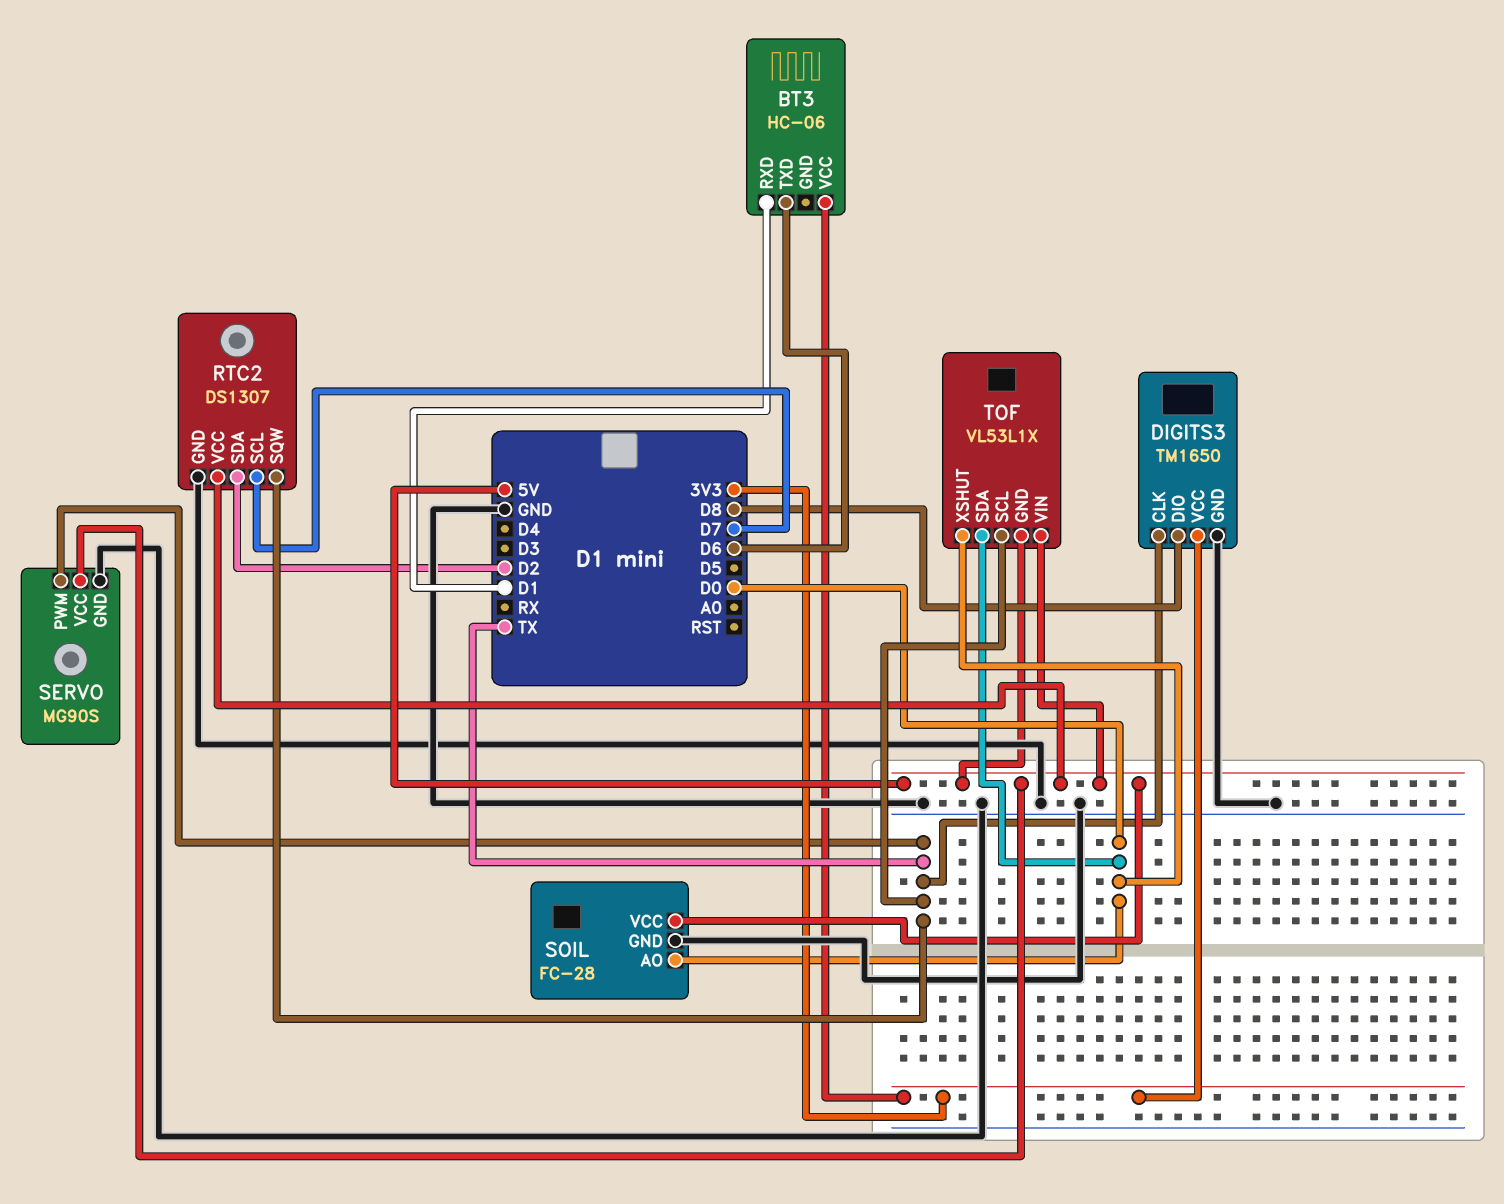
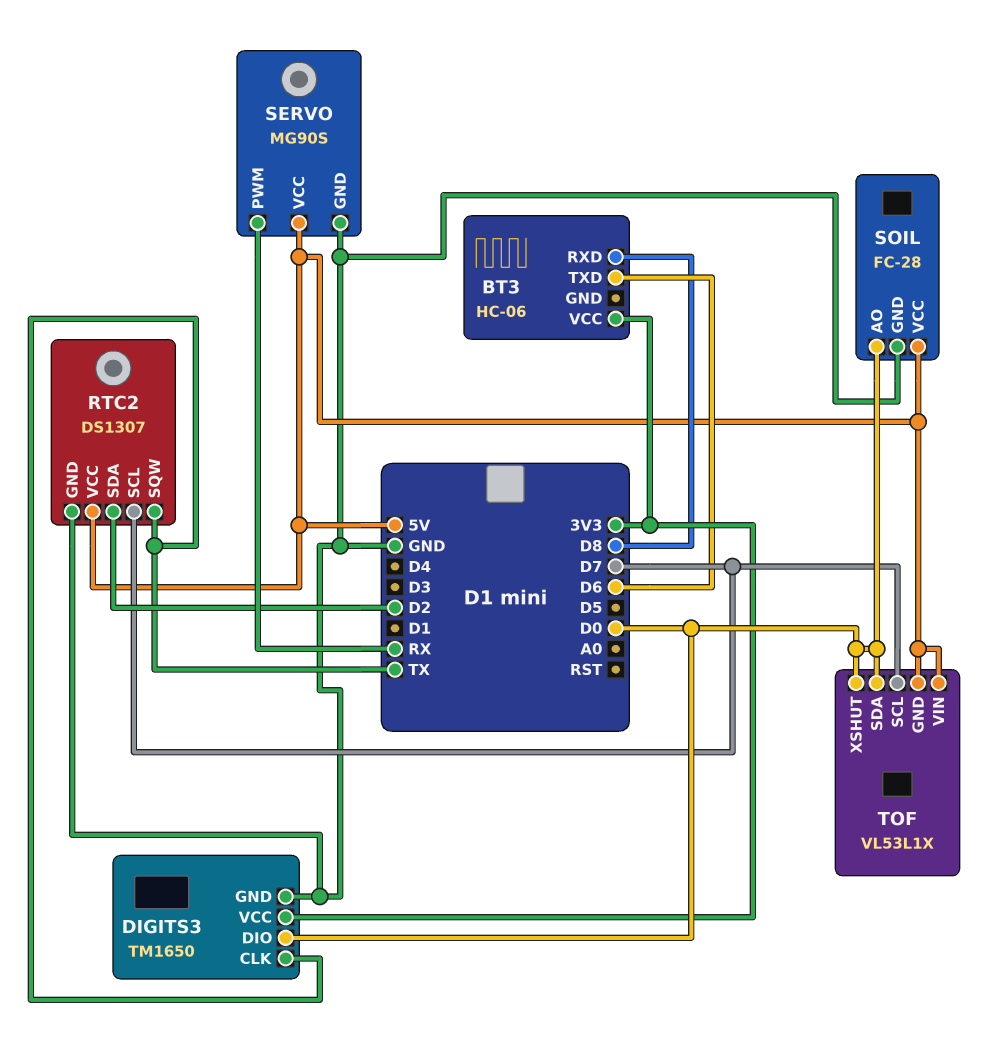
BT3 pin RXD: D1 -> D8
DIGITS3 pin DIO: D8 -> D0
SERVO pin PWM: TX -> RX
TOF pin SCL: TX -> D7

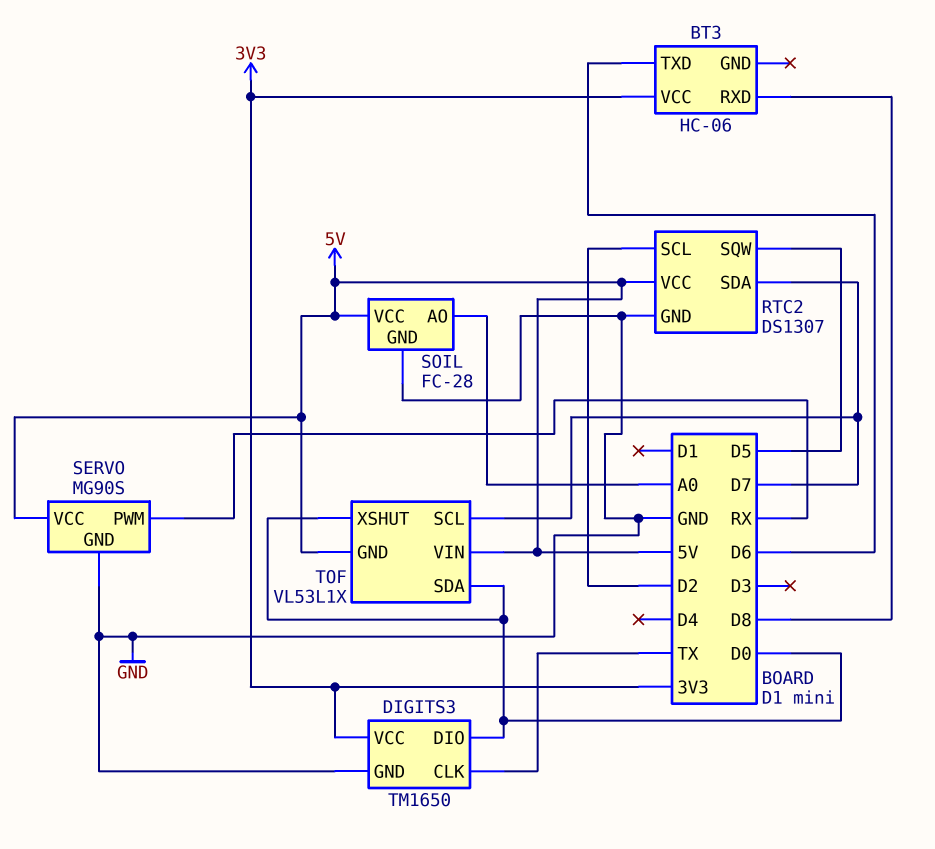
RTC2 pin SCL: D7 -> D2
RTC2 pin SDA: D2 -> D7
RTC2 pin SQW: TX -> D5
SOIL pin AO: D0 -> A0

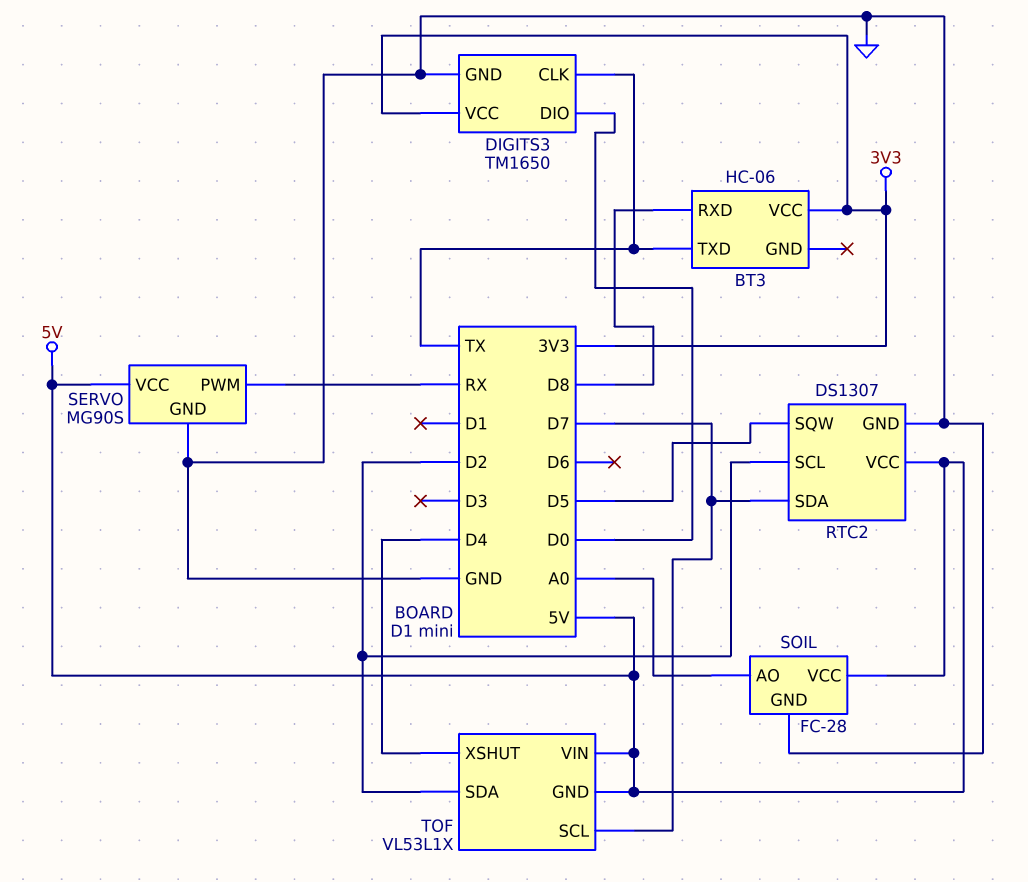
BT3 pin TXD: D6 -> TX
TOF pin SDA: D0 -> D2
TOF pin XSHUT: D0 -> D4

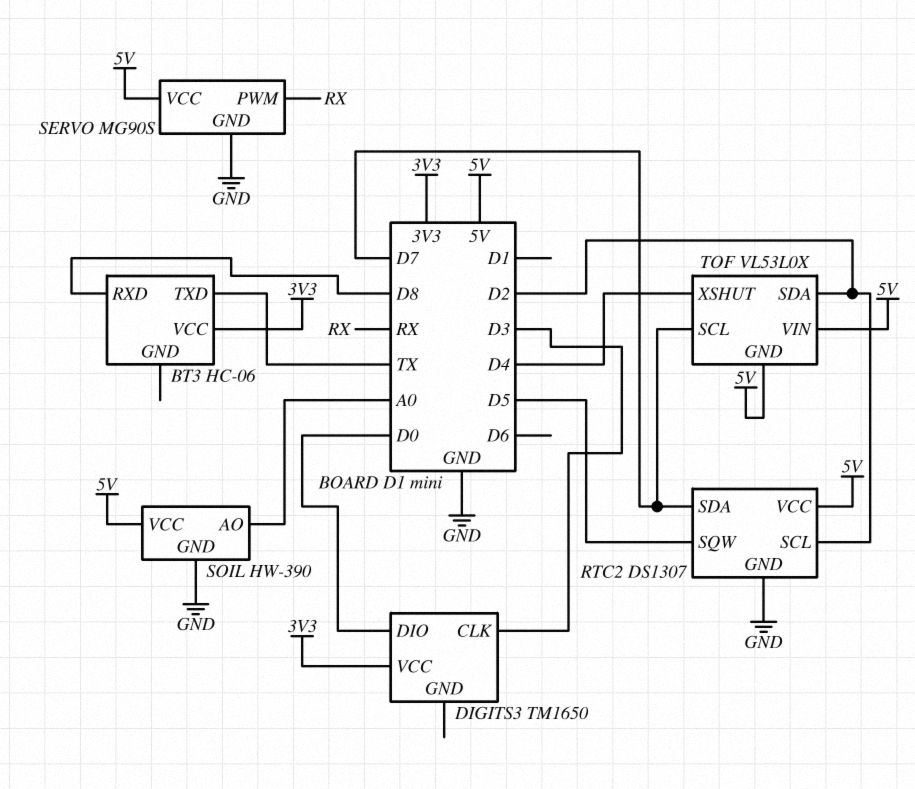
DIGITS3 pin CLK: TX -> D3
DIGITS3 pin GND: GND -> none
SOIL: FC-28 -> HW-390
TOF: VL53L1X -> VL53L0X

